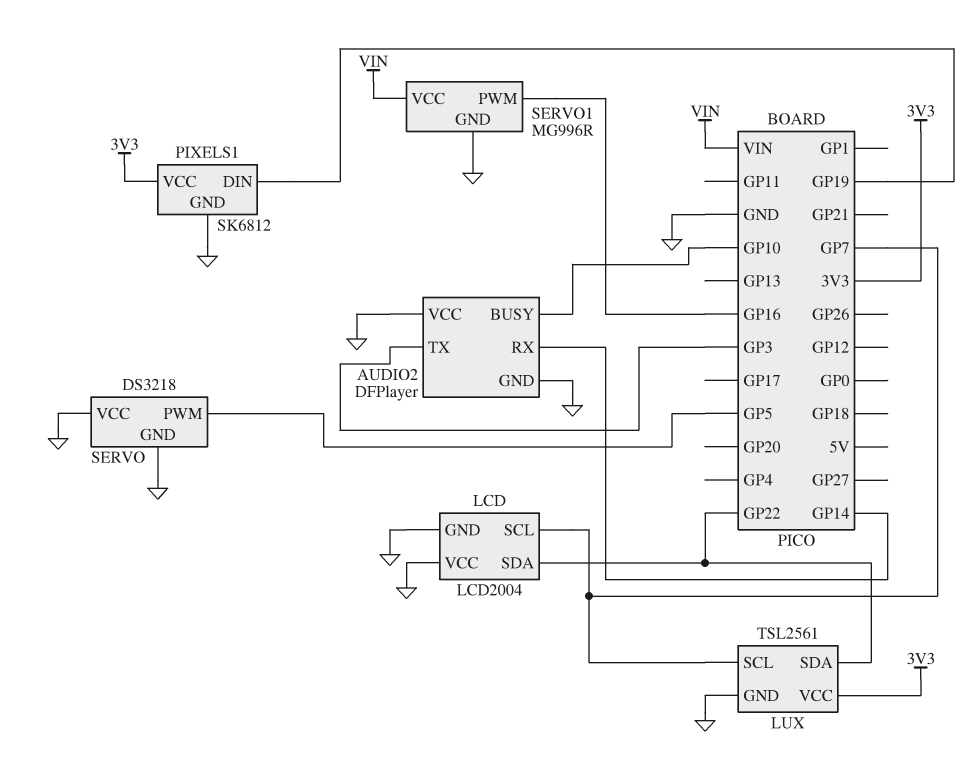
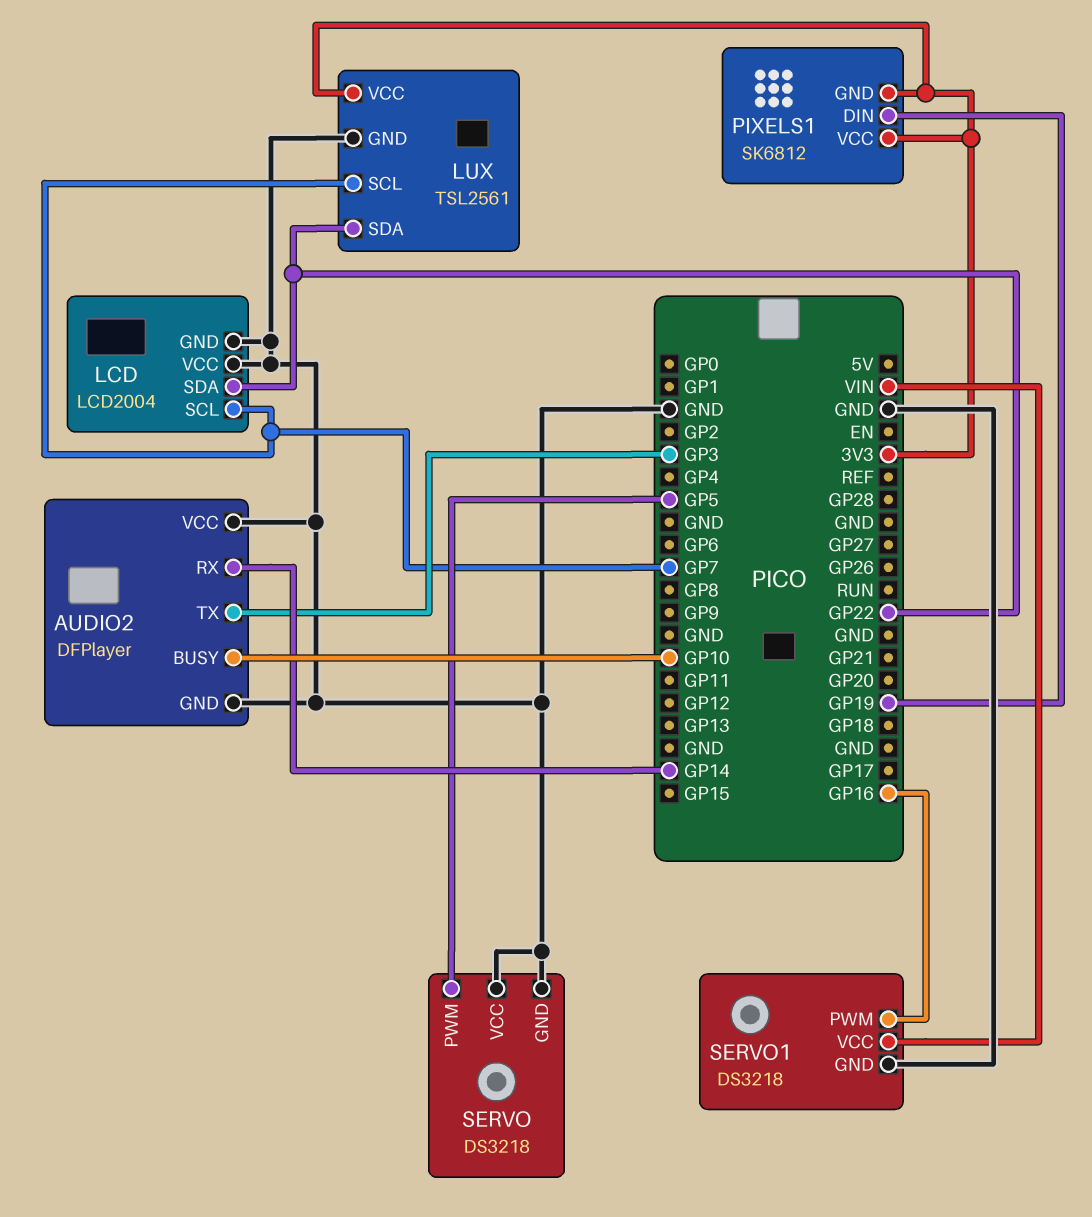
PIXELS1 pin GND: GND -> 3V3
SERVO1: MG996R -> DS3218

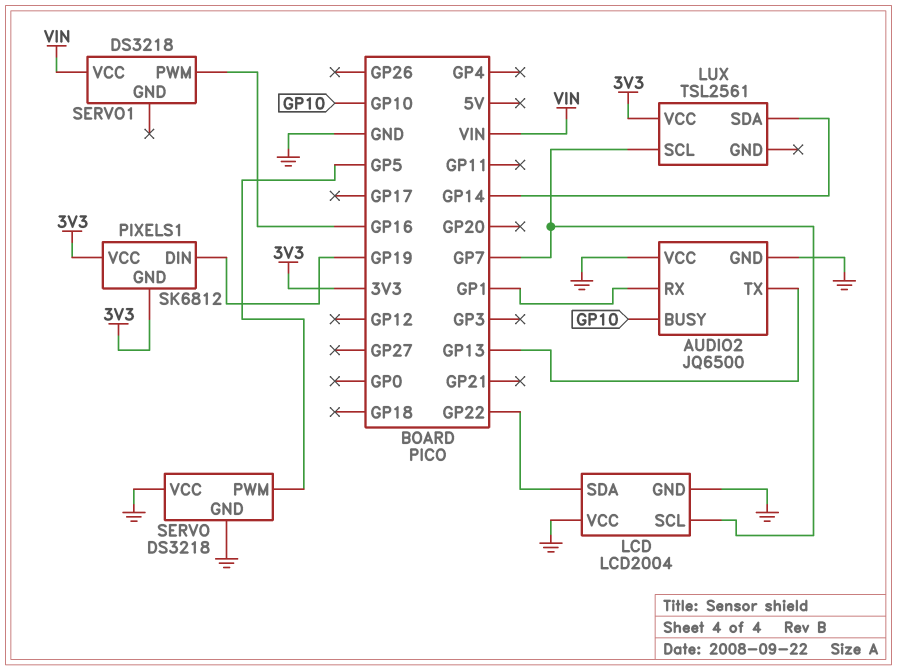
AUDIO2: DFPlayer -> JQ6500
AUDIO2 pin RX: GP14 -> GP1
AUDIO2 pin TX: GP3 -> GP13
LUX pin GND: GND -> none
LUX pin SDA: GP22 -> GP14
SERVO1 pin GND: GND -> none

